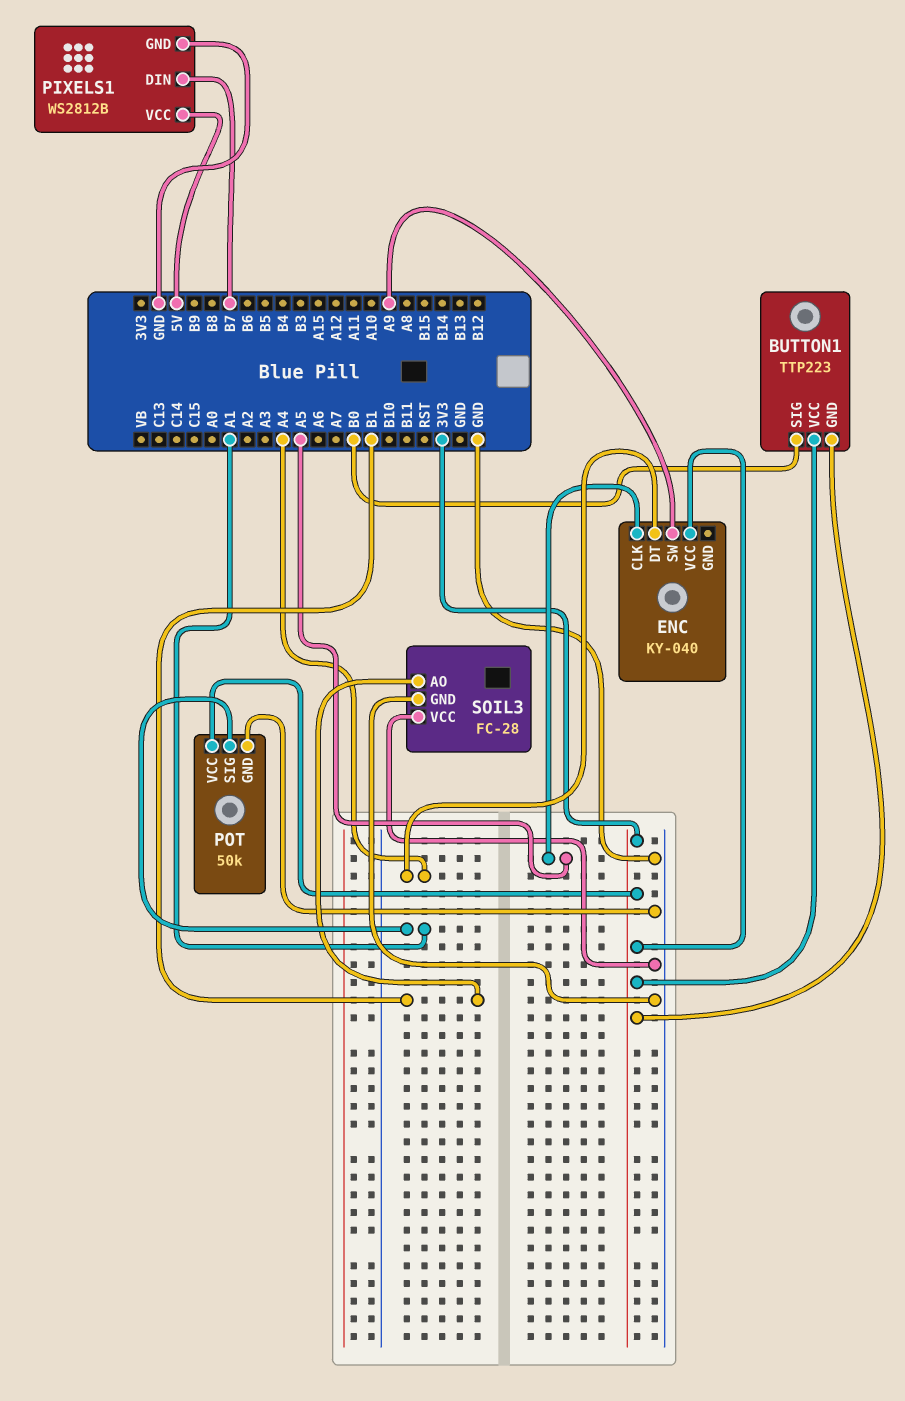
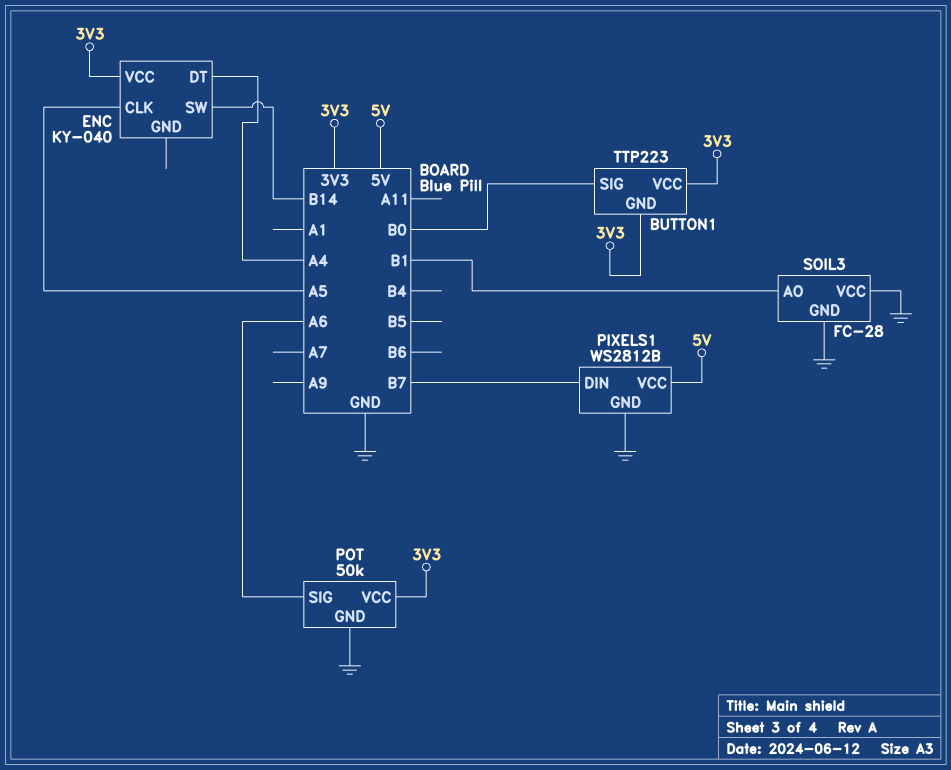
ENC pin SW: A9 -> B14
POT pin SIG: A1 -> A6

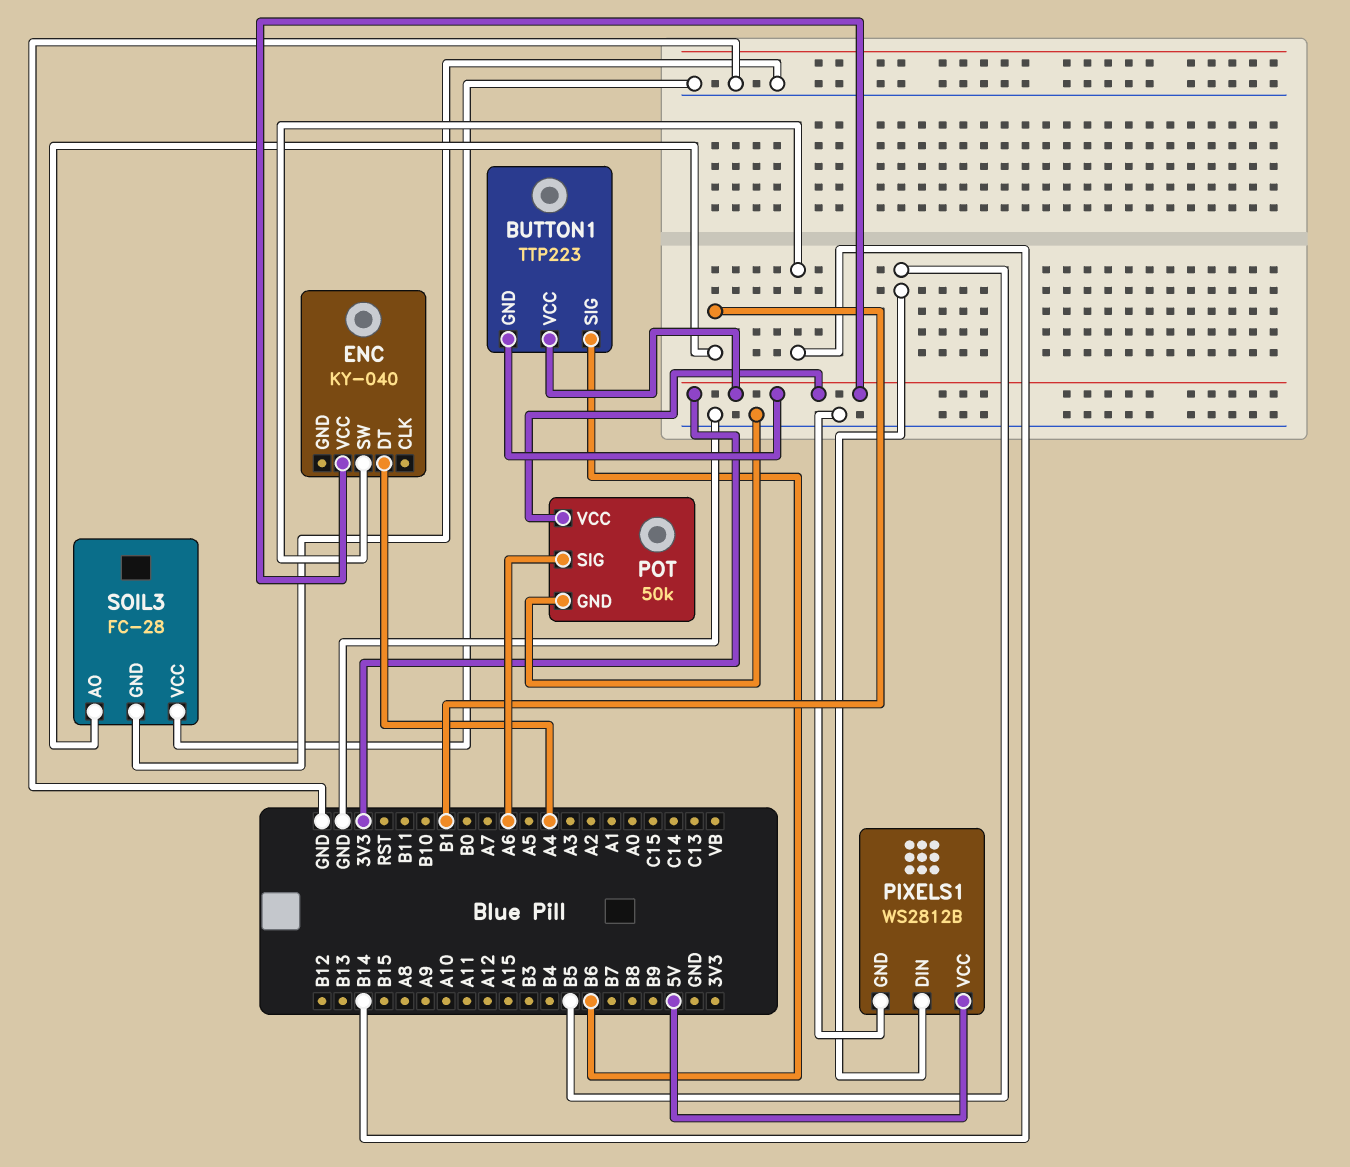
BUTTON1 pin SIG: B0 -> B6
ENC pin CLK: A5 -> none
PIXELS1 pin DIN: B7 -> B5

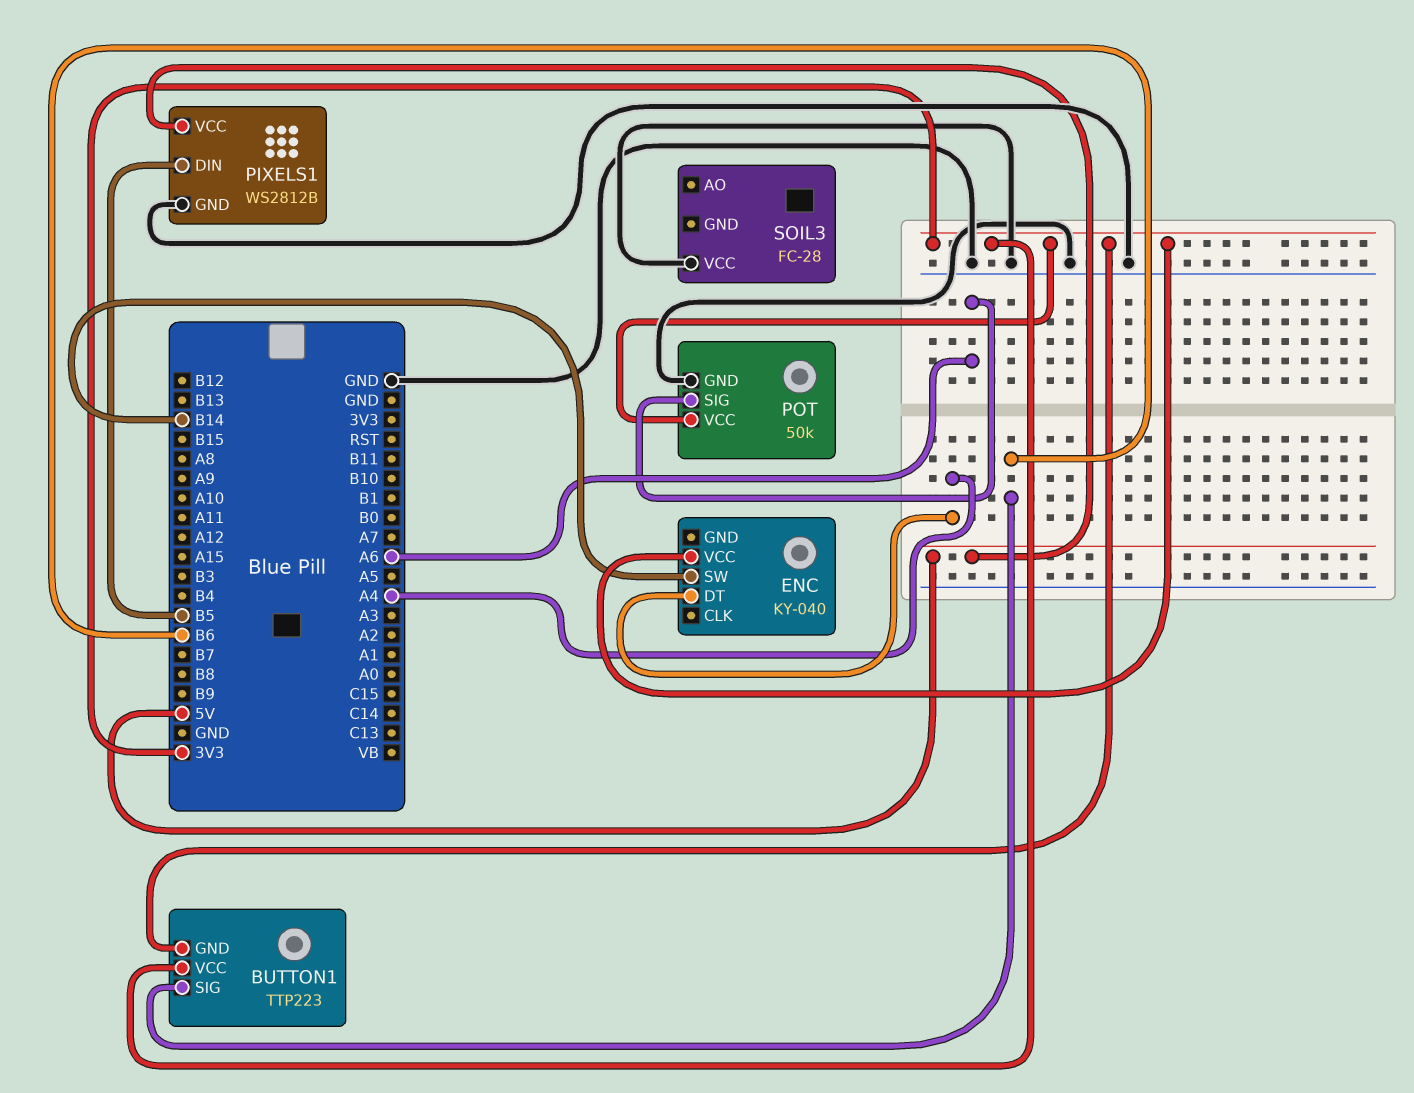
SOIL3 pin AO: B1 -> none
SOIL3 pin GND: GND -> none

